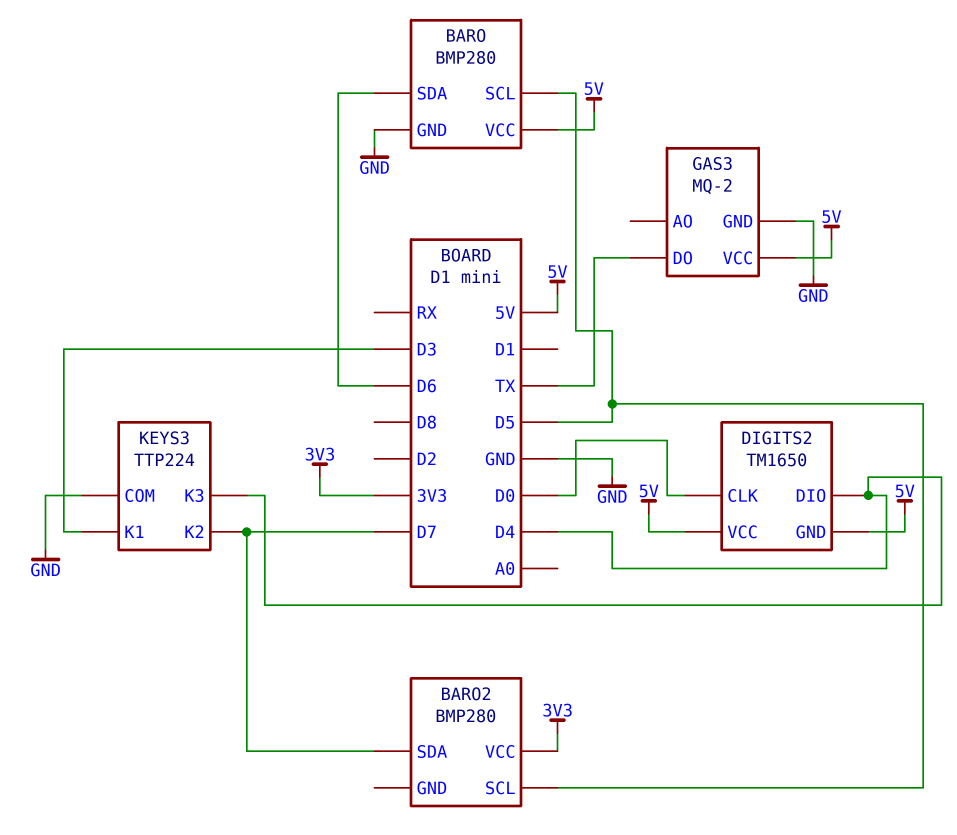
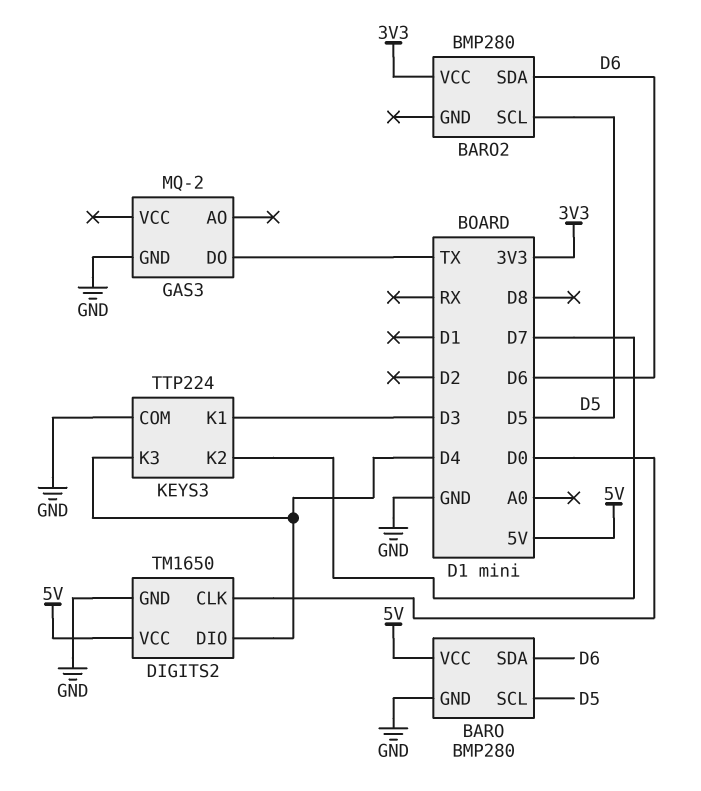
BARO2 pin SDA: D7 -> D6
DIGITS2 pin GND: 5V -> GND
GAS3 pin VCC: 5V -> none

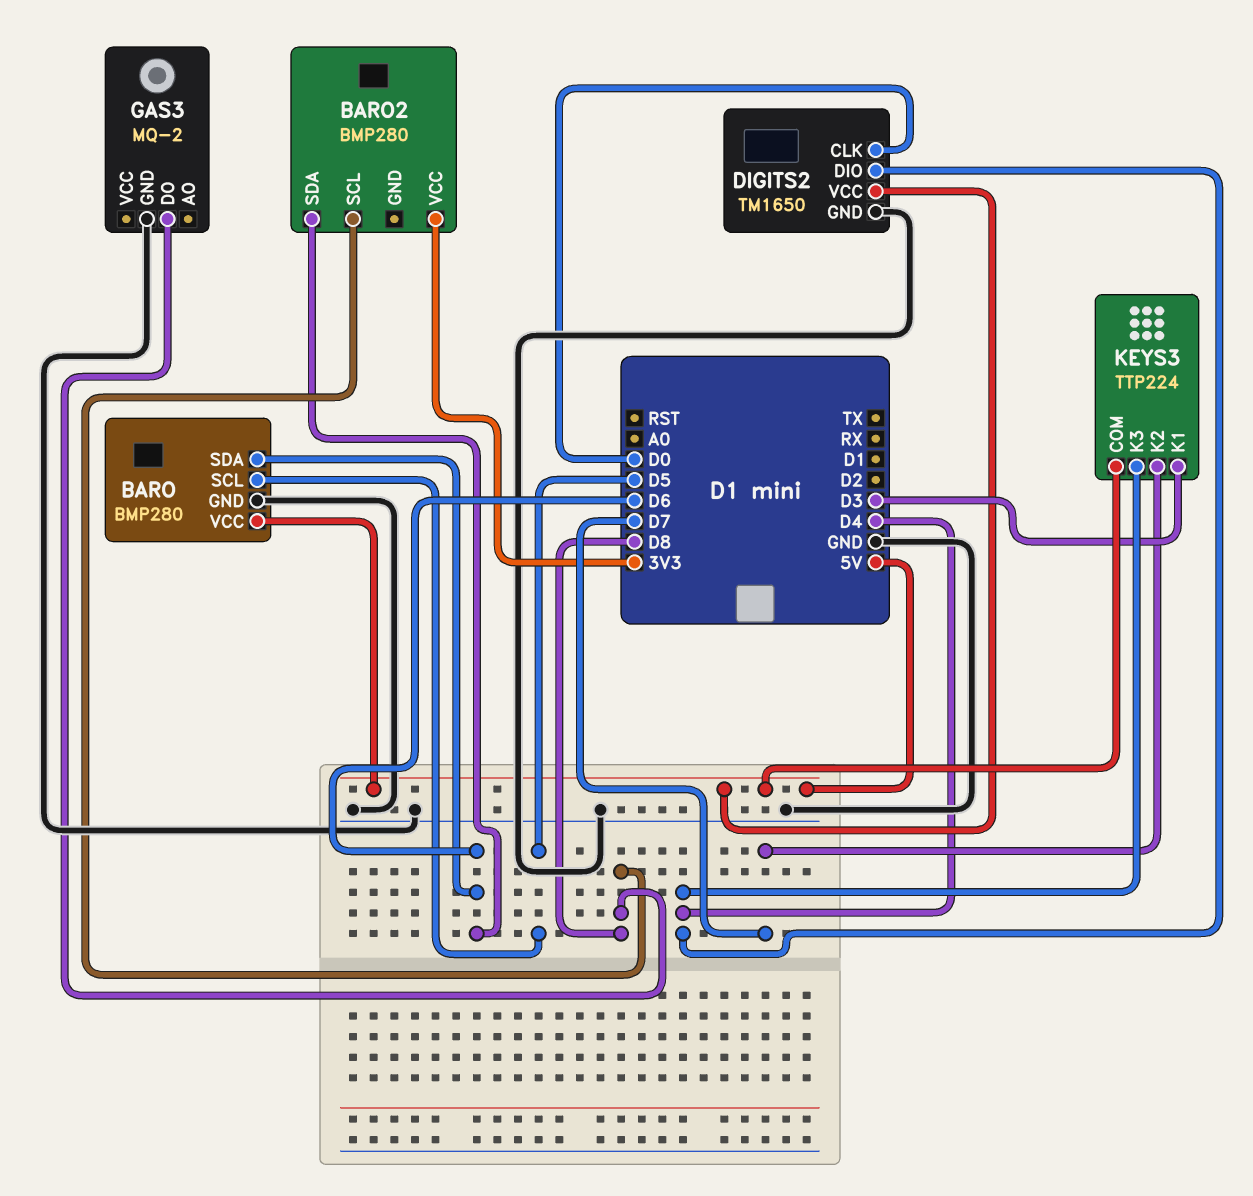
BARO2 pin SCL: D5 -> D8
GAS3 pin DO: TX -> D8
KEYS3 pin COM: GND -> 5V

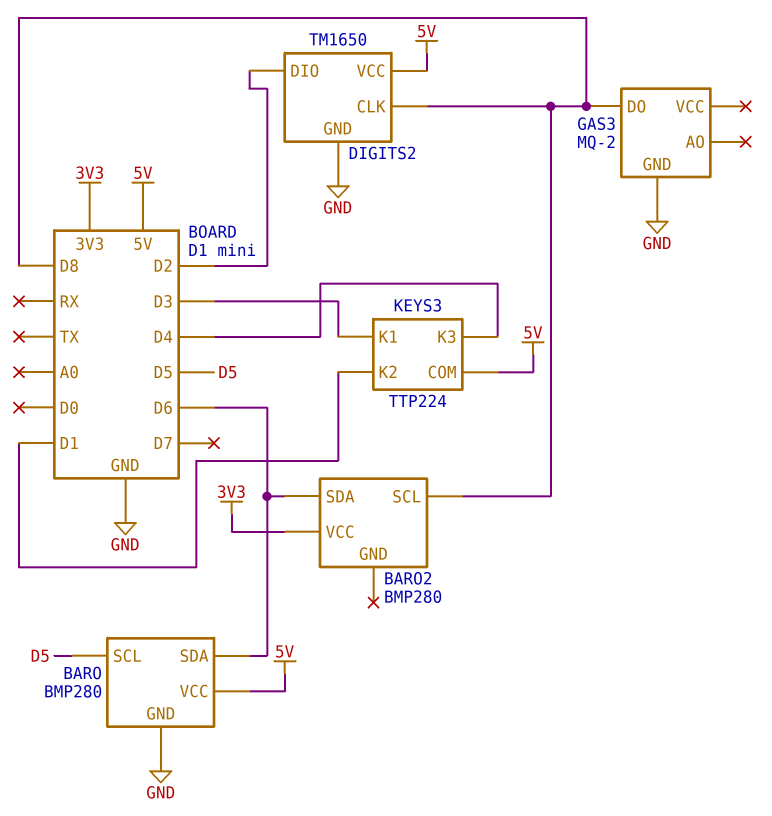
DIGITS2 pin CLK: D0 -> D8
DIGITS2 pin DIO: D4 -> D2
KEYS3 pin K2: D7 -> D1

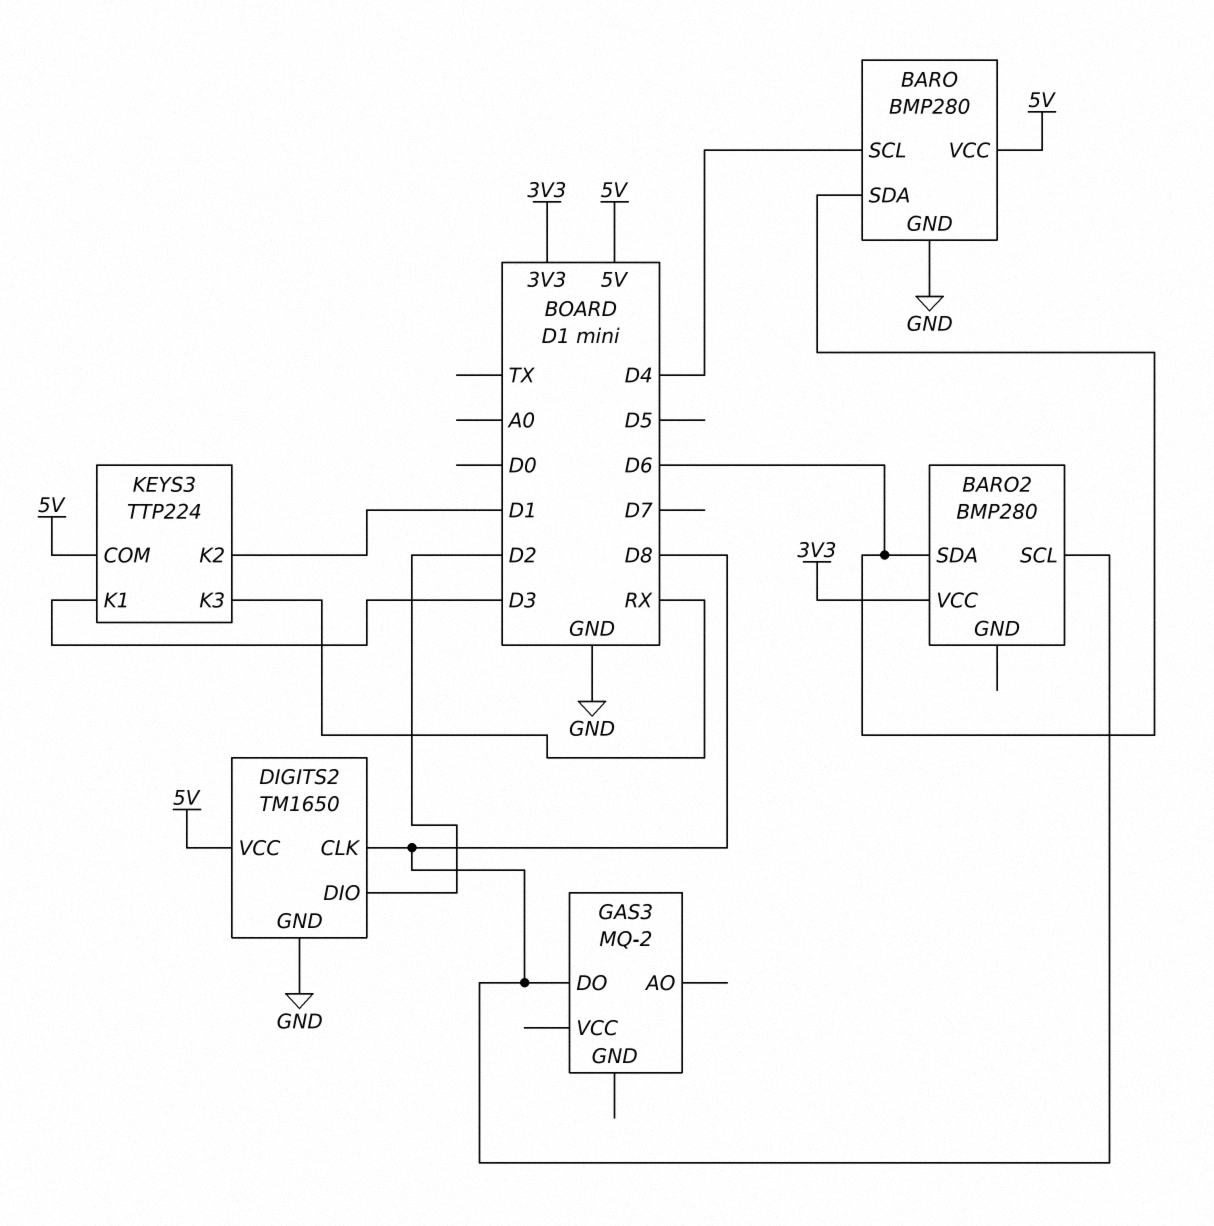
BARO pin SCL: D5 -> D4
GAS3 pin GND: GND -> none
KEYS3 pin K3: D4 -> RX

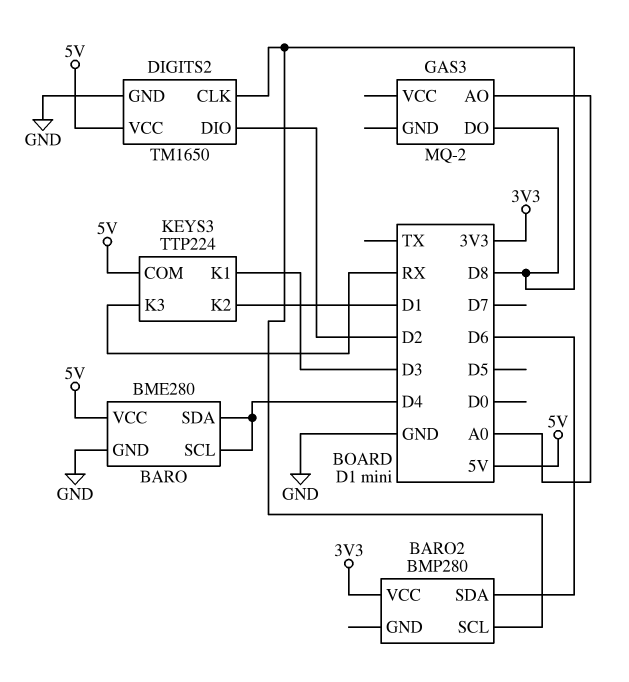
BARO: BMP280 -> BME280
BARO pin SDA: D6 -> D4
GAS3 pin AO: none -> A0

